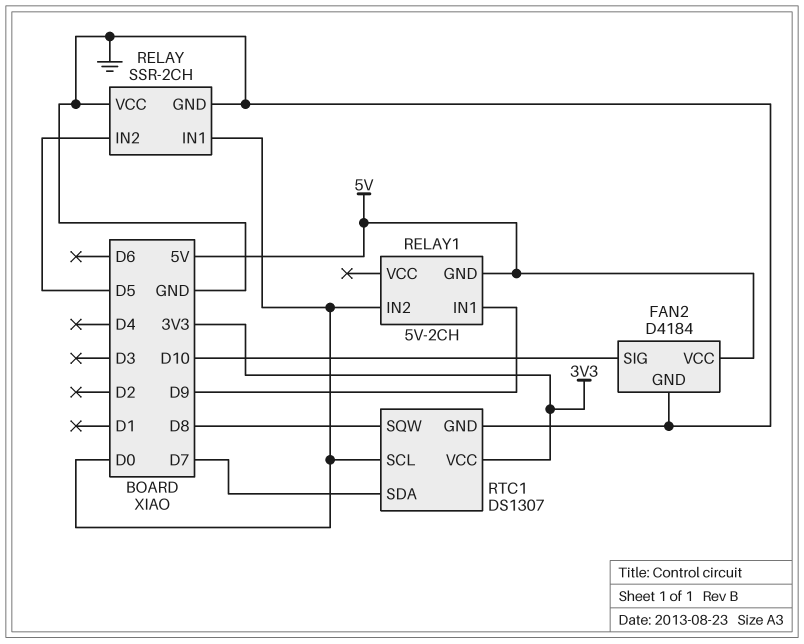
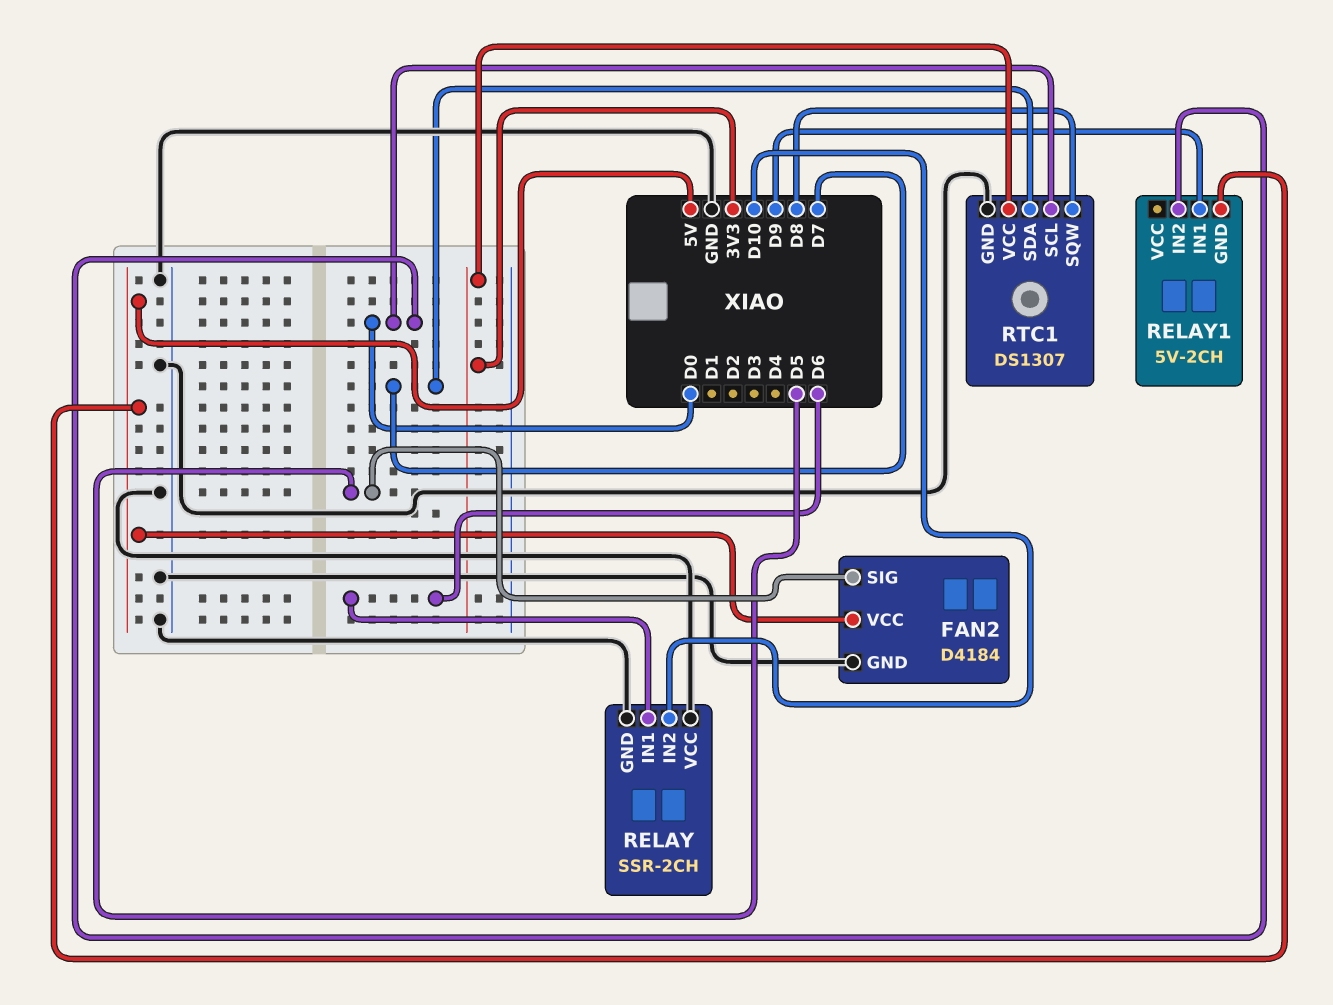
FAN2 pin SIG: D10 -> D5
RELAY pin IN1: D0 -> D6
RELAY pin IN2: D5 -> D10

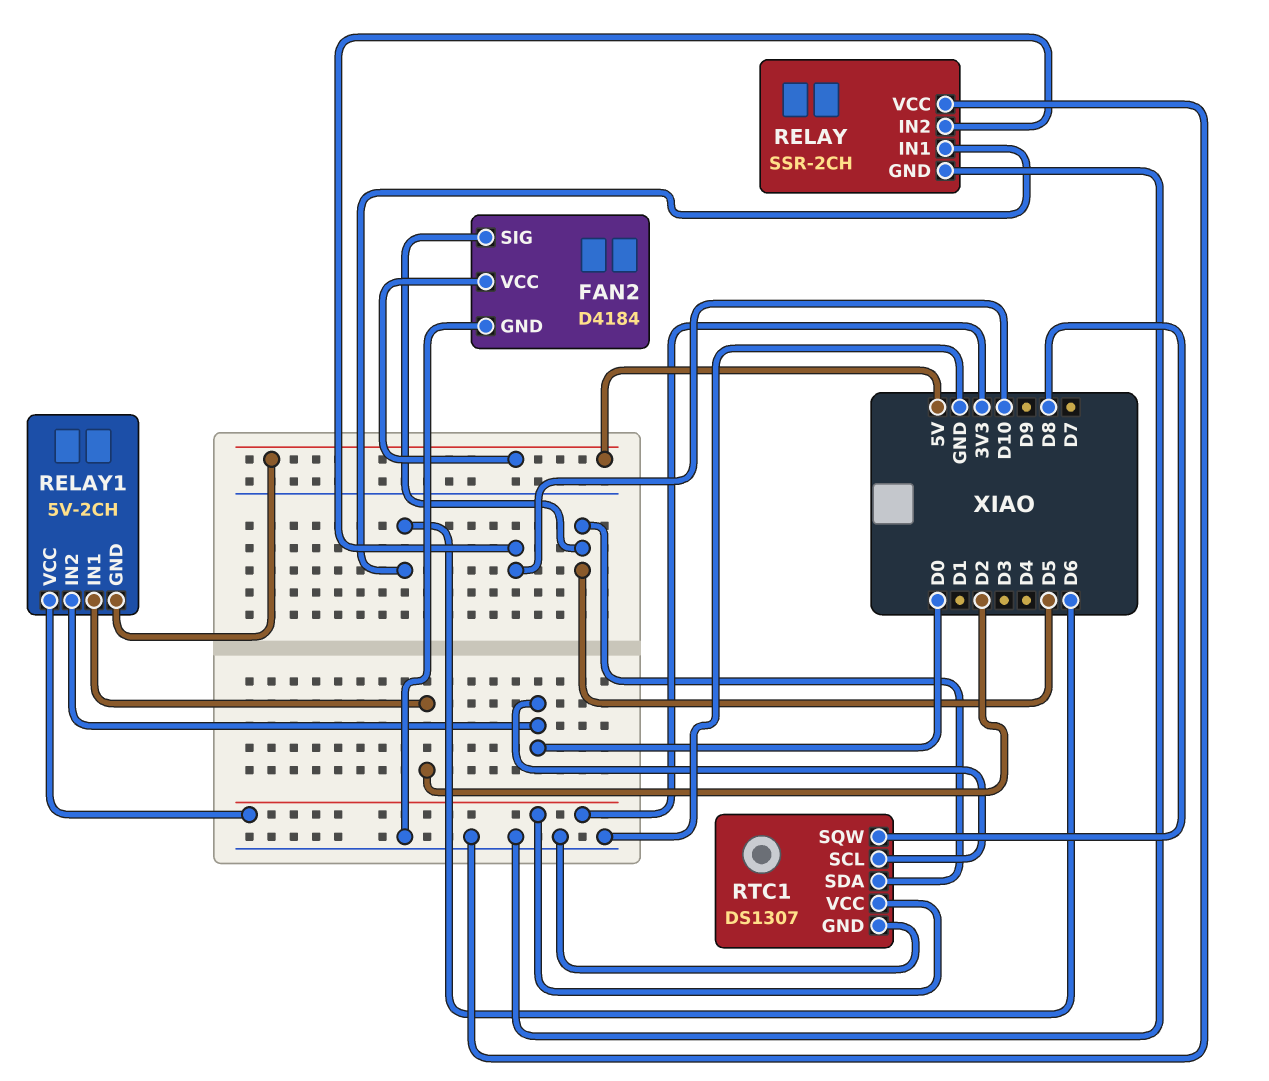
RELAY1 pin IN1: D9 -> D2
RELAY1 pin VCC: none -> 3V3
RTC1 pin SDA: D7 -> D5

